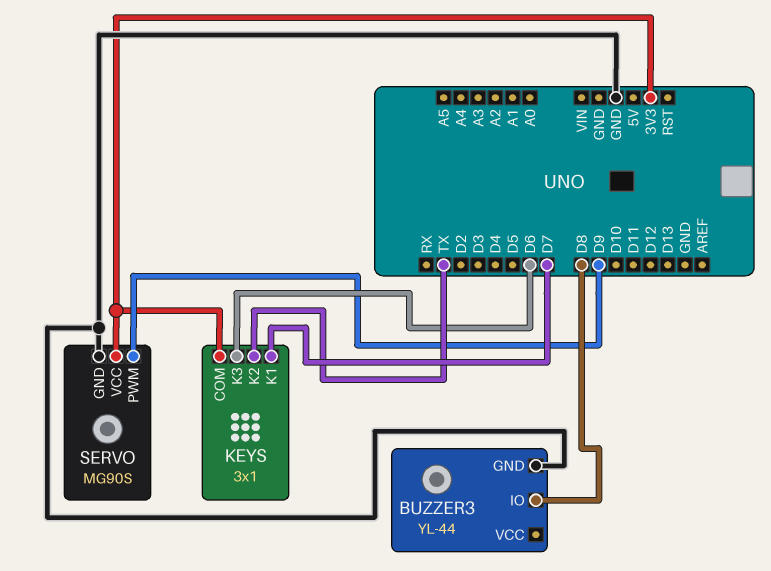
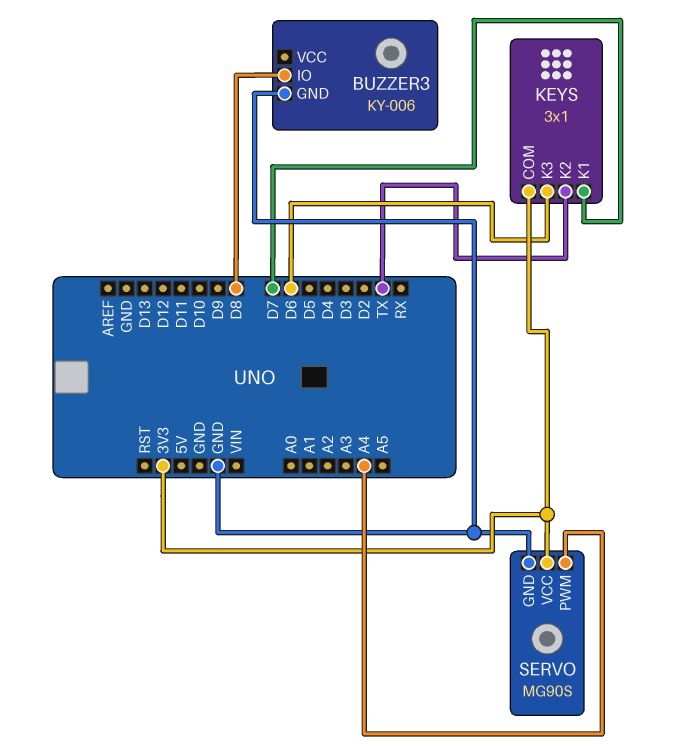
BUZZER3: YL-44 -> KY-006
SERVO pin PWM: D9 -> A4

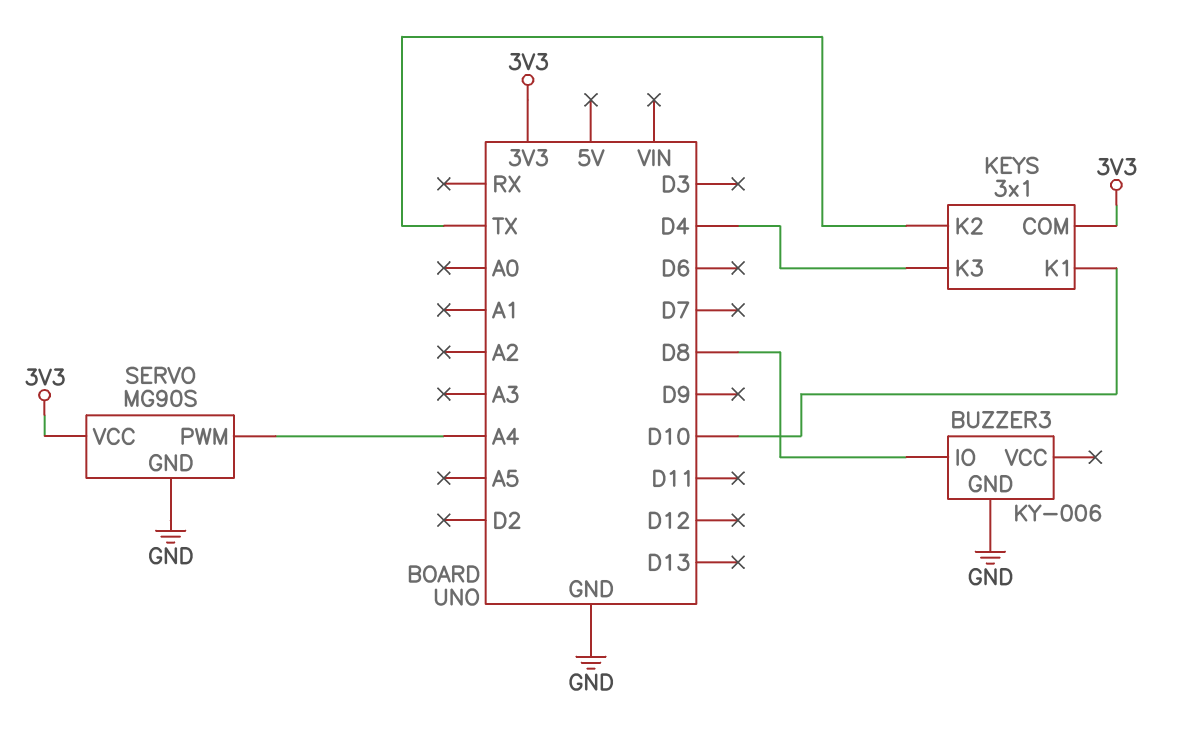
KEYS pin K1: D7 -> D10
KEYS pin K3: D6 -> D4

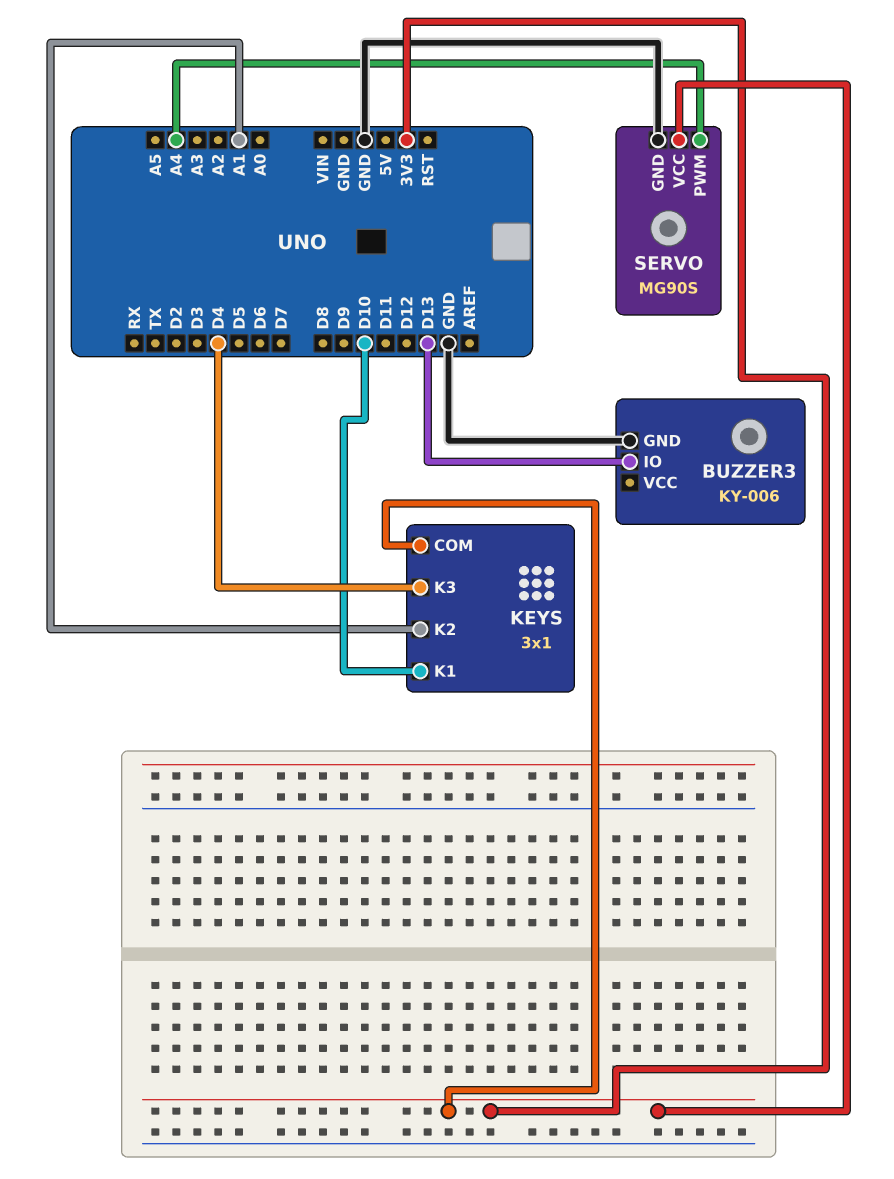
BUZZER3 pin IO: D8 -> D13
KEYS pin K2: TX -> A1

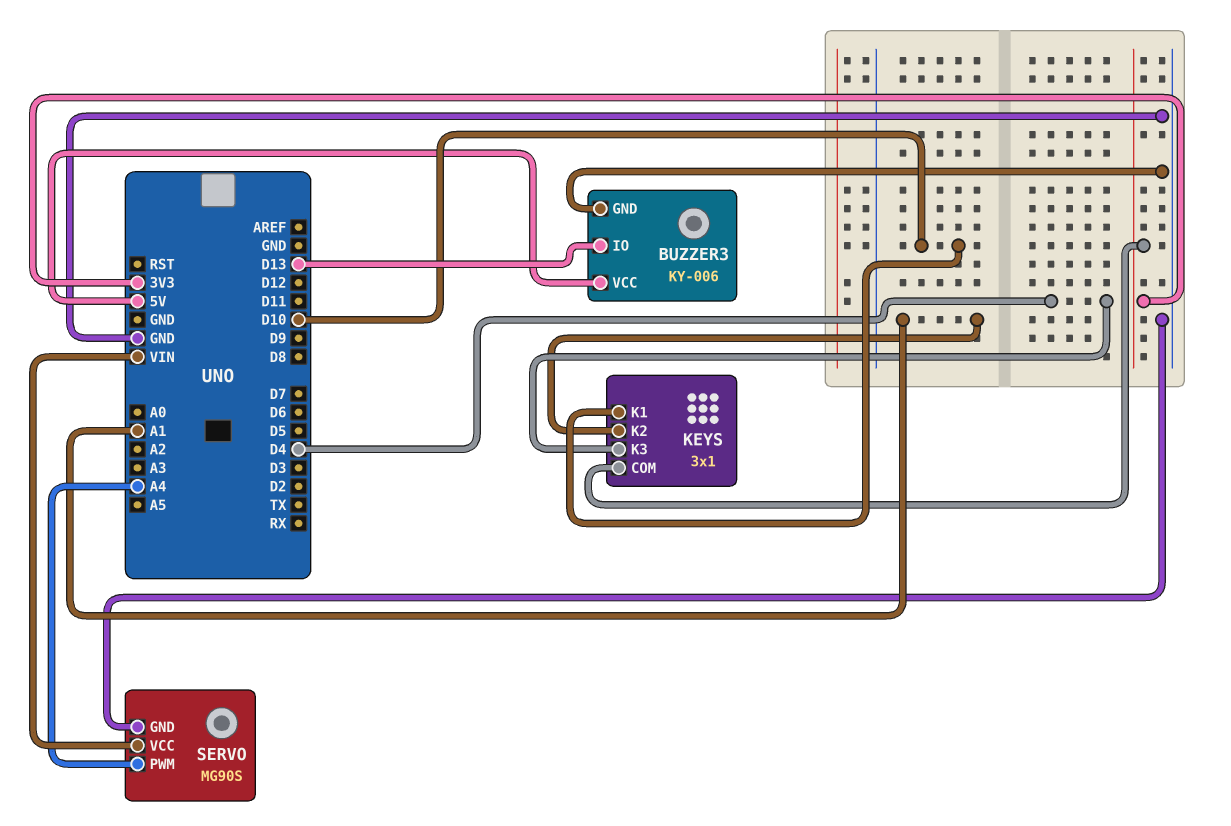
BUZZER3 pin VCC: none -> 5V
SERVO pin VCC: 3V3 -> VIN

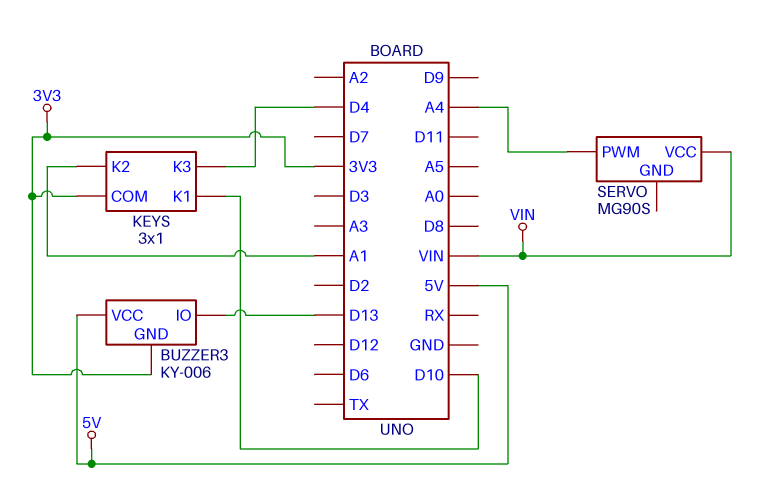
BUZZER3 pin GND: GND -> 3V3
SERVO pin GND: GND -> none

